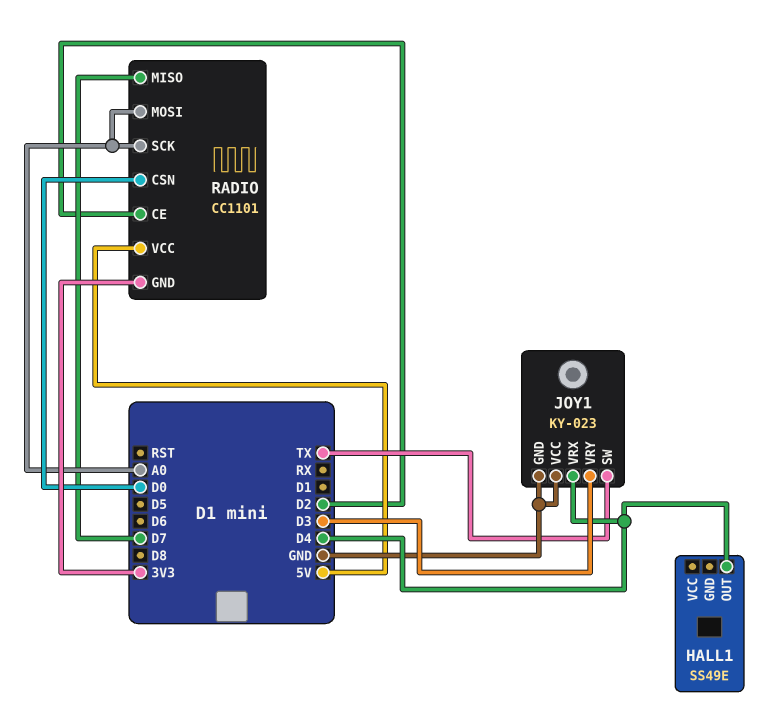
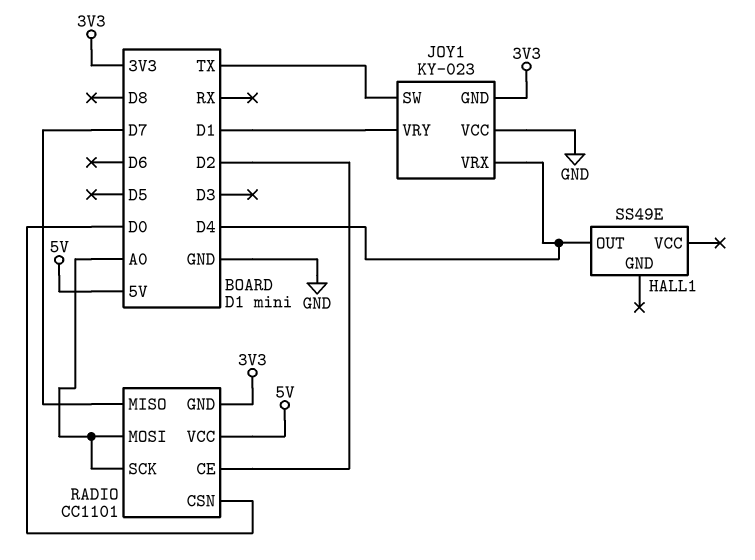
JOY1 pin GND: GND -> 3V3
JOY1 pin VRY: D3 -> D1

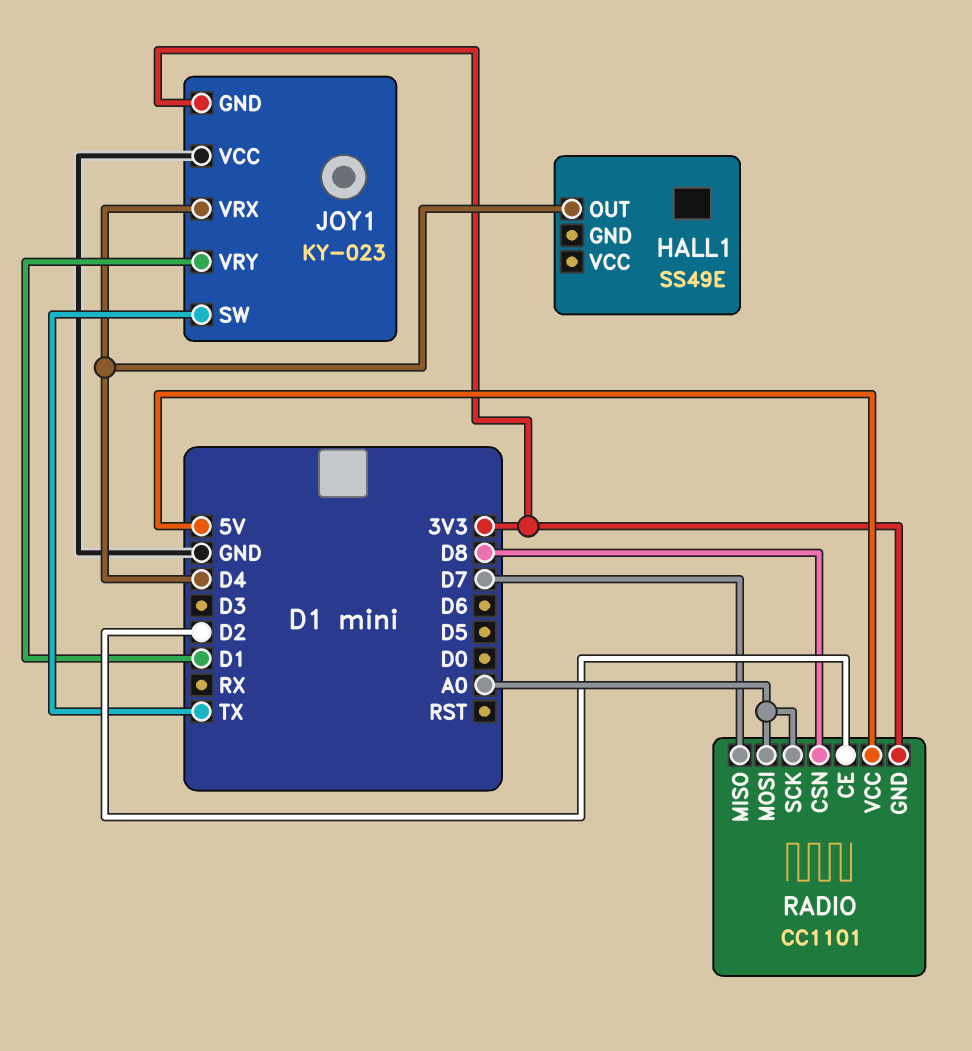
RADIO pin CSN: D0 -> D8

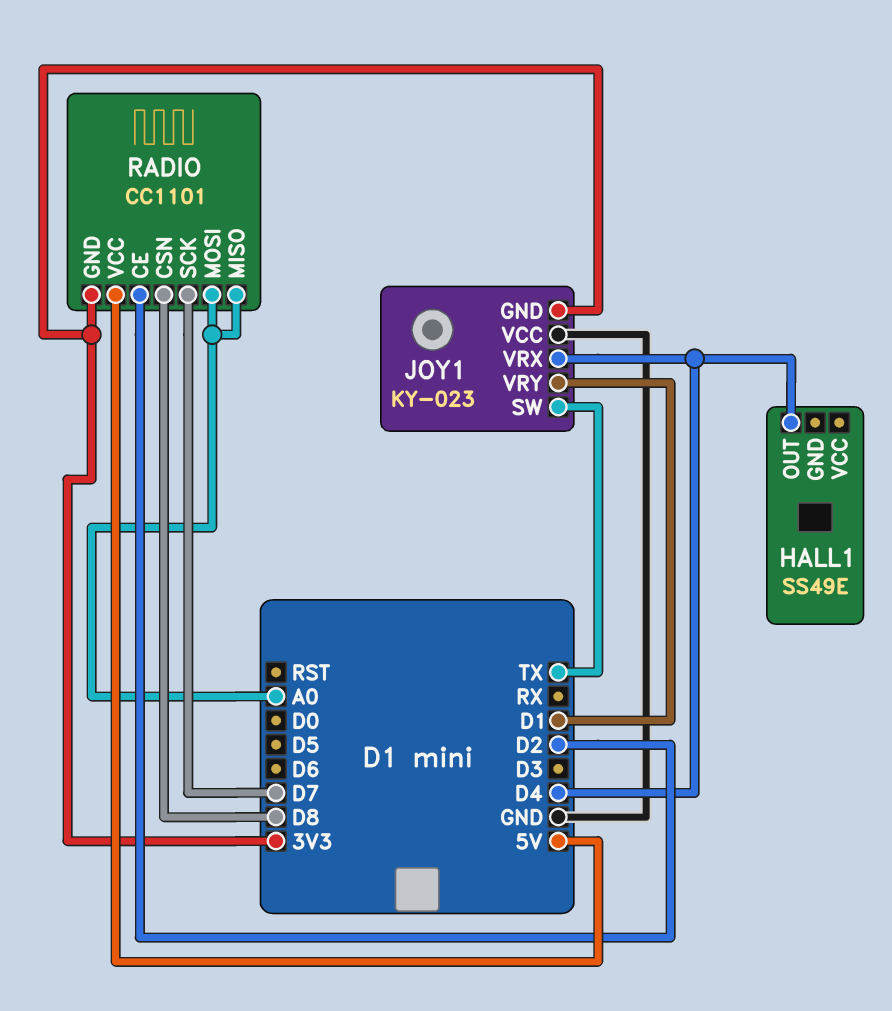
RADIO pin MISO: D7 -> A0
RADIO pin SCK: A0 -> D7

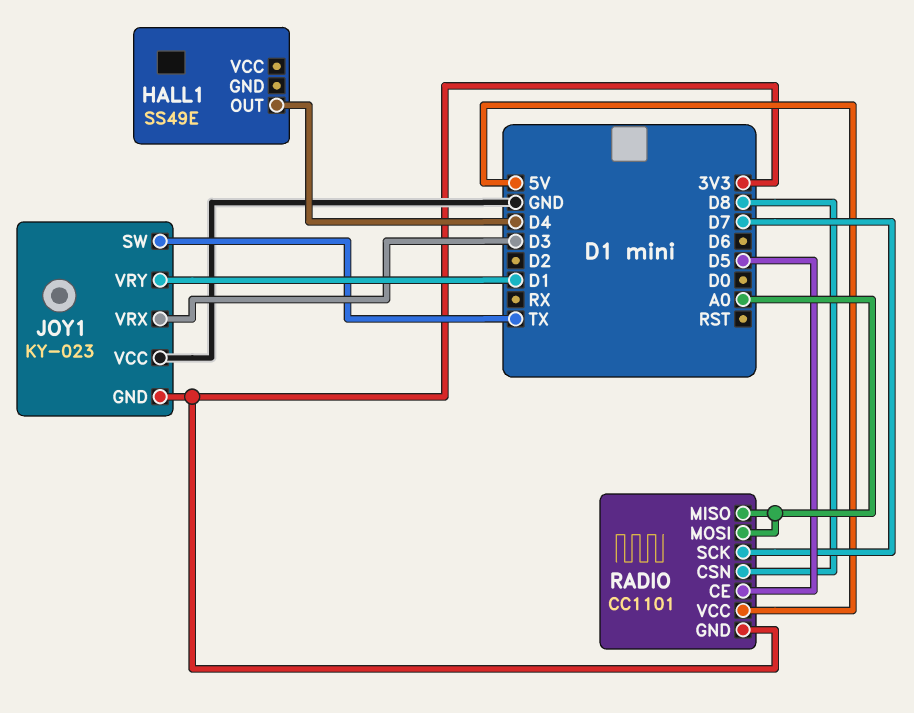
JOY1 pin VRX: D4 -> D3
RADIO pin CE: D2 -> D5

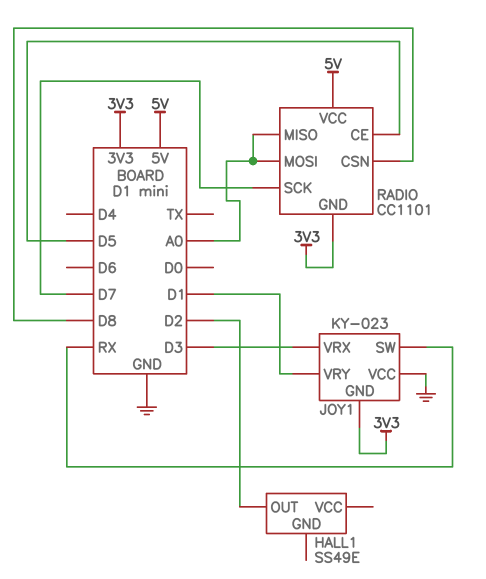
HALL1 pin OUT: D4 -> D2
JOY1 pin SW: TX -> RX

